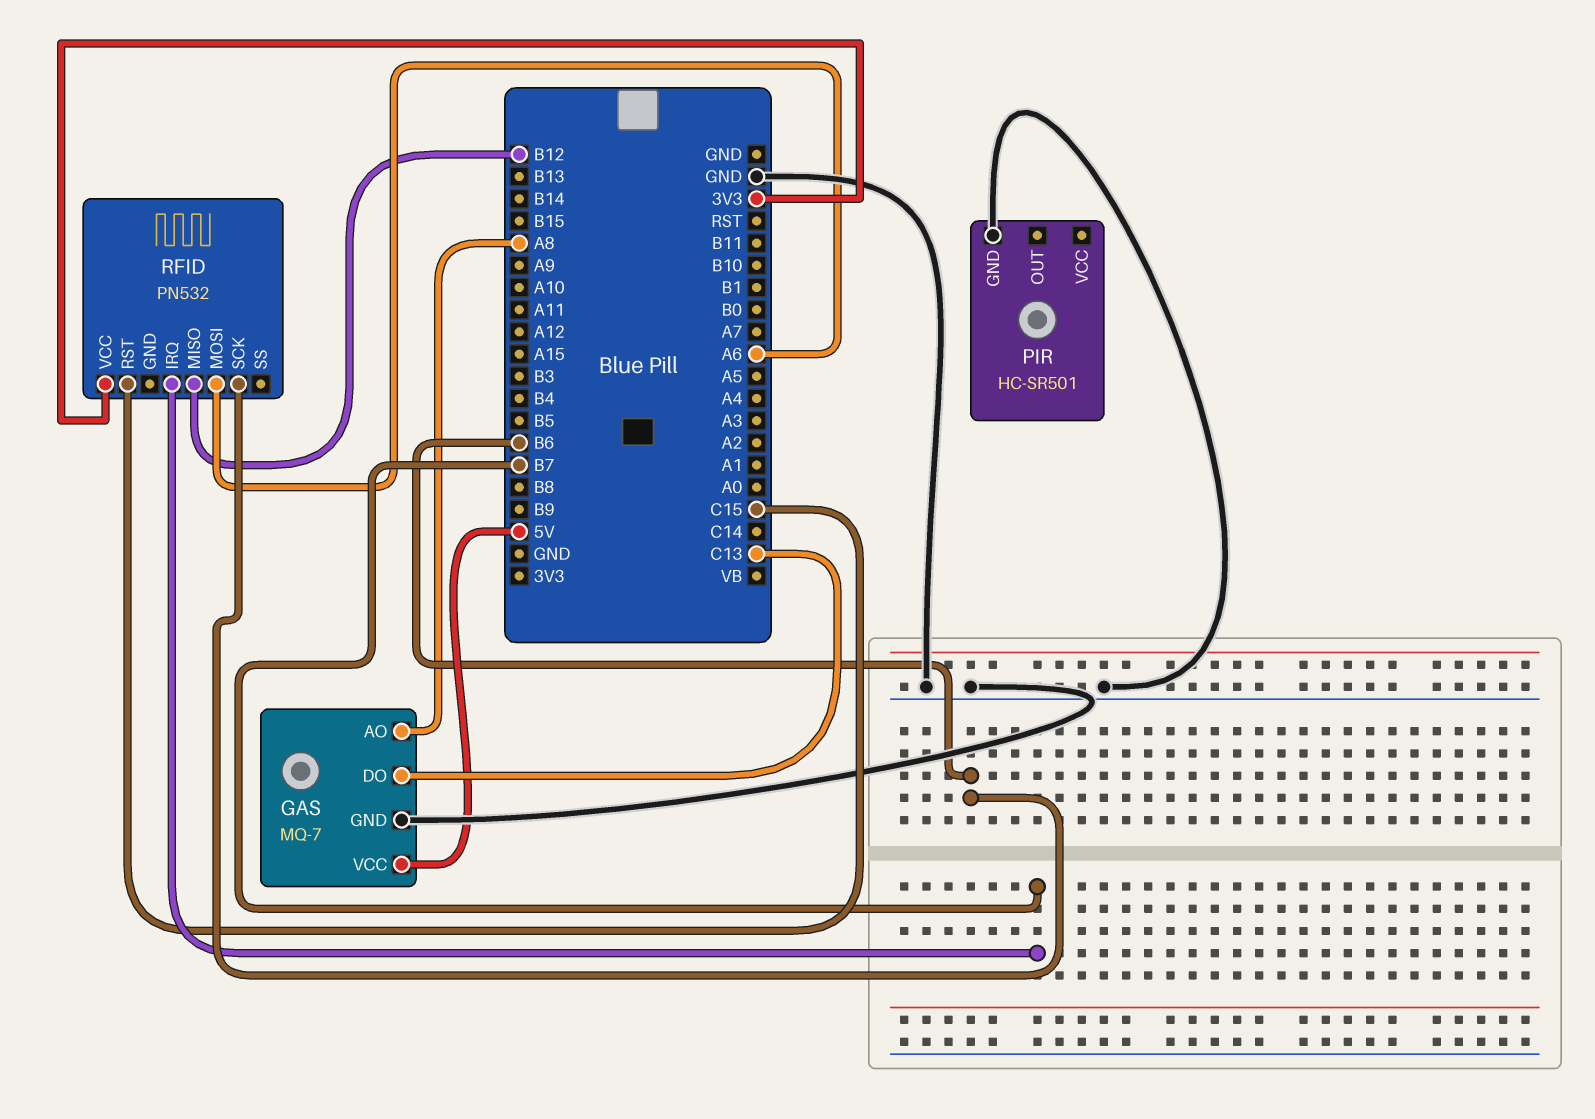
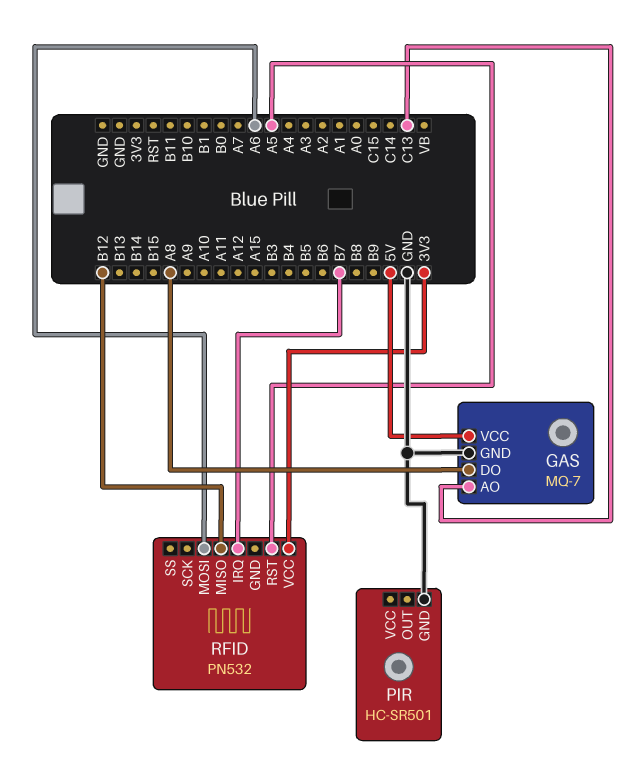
GAS pin AO: A8 -> C13
GAS pin DO: C13 -> A8
RFID pin RST: C15 -> A5
RFID pin SCK: B6 -> none

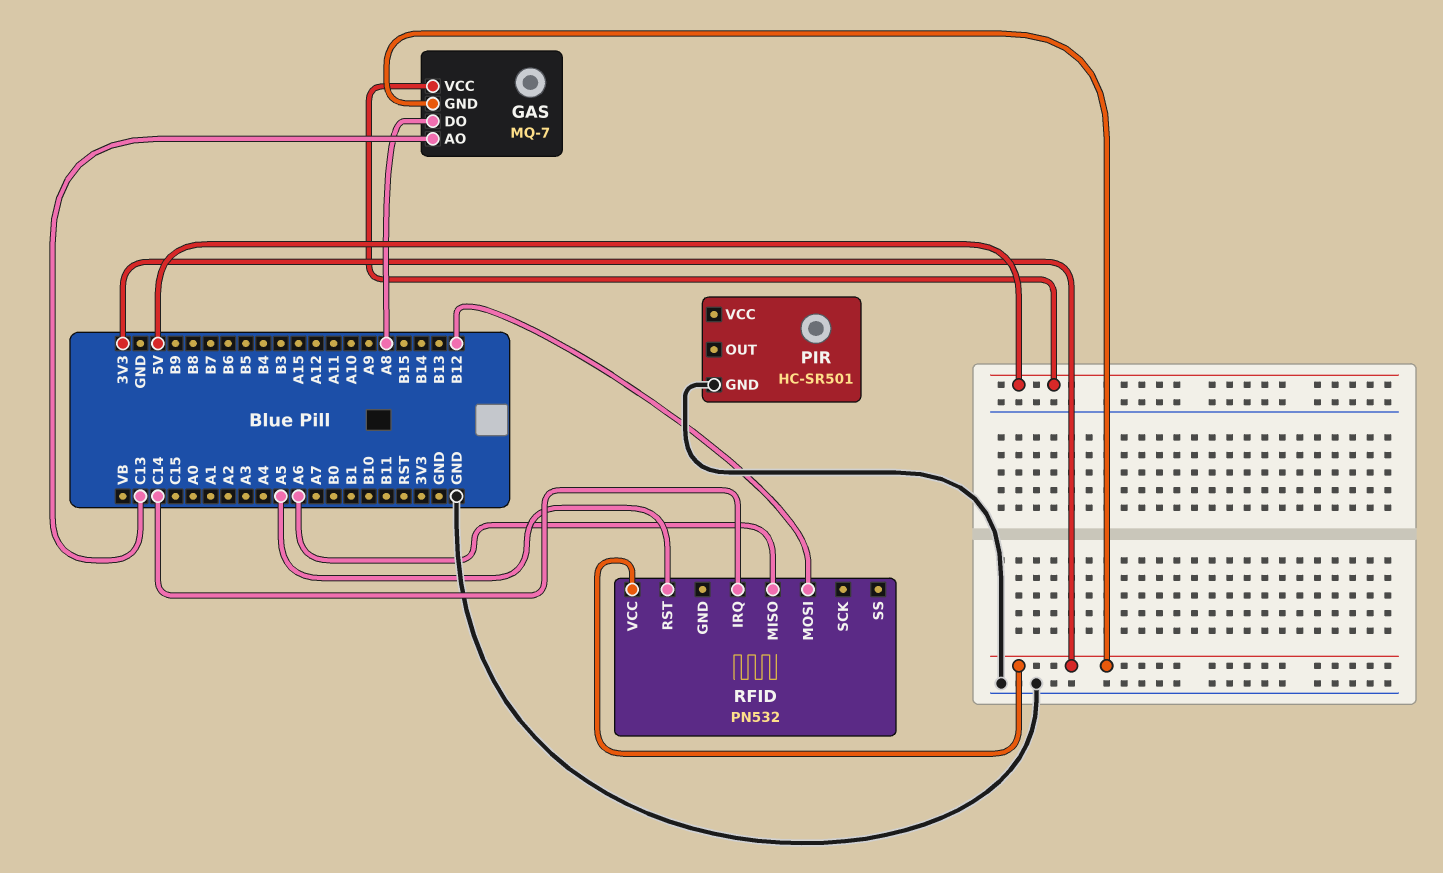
GAS pin GND: GND -> 3V3
RFID pin IRQ: B7 -> C14
RFID pin MISO: B12 -> A6
RFID pin MOSI: A6 -> B12

